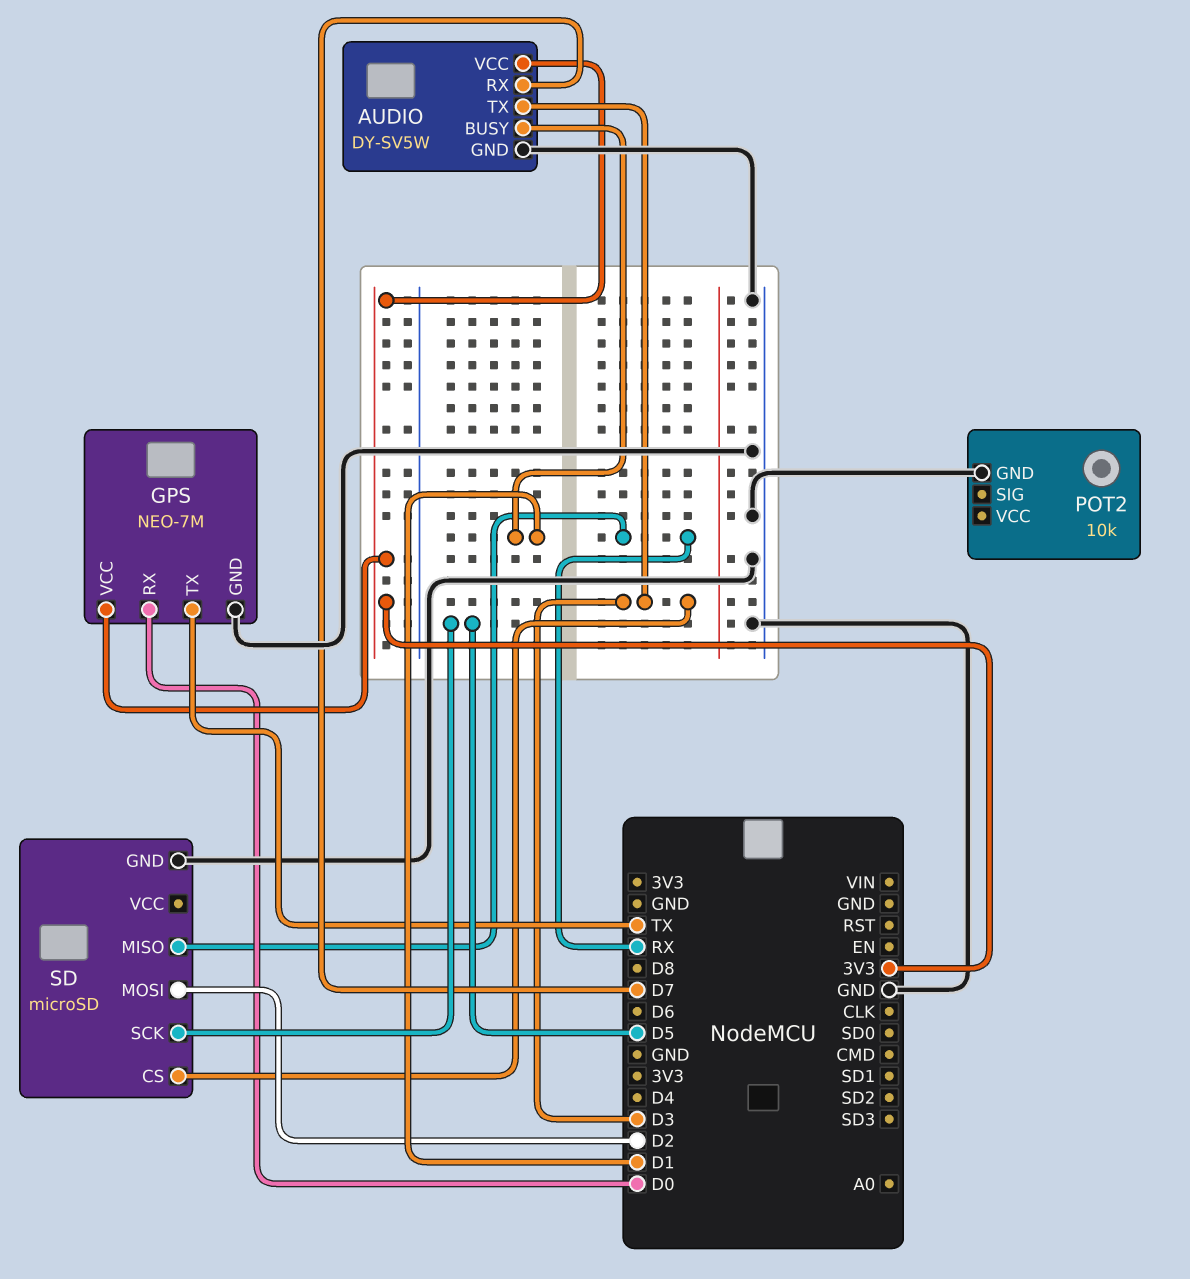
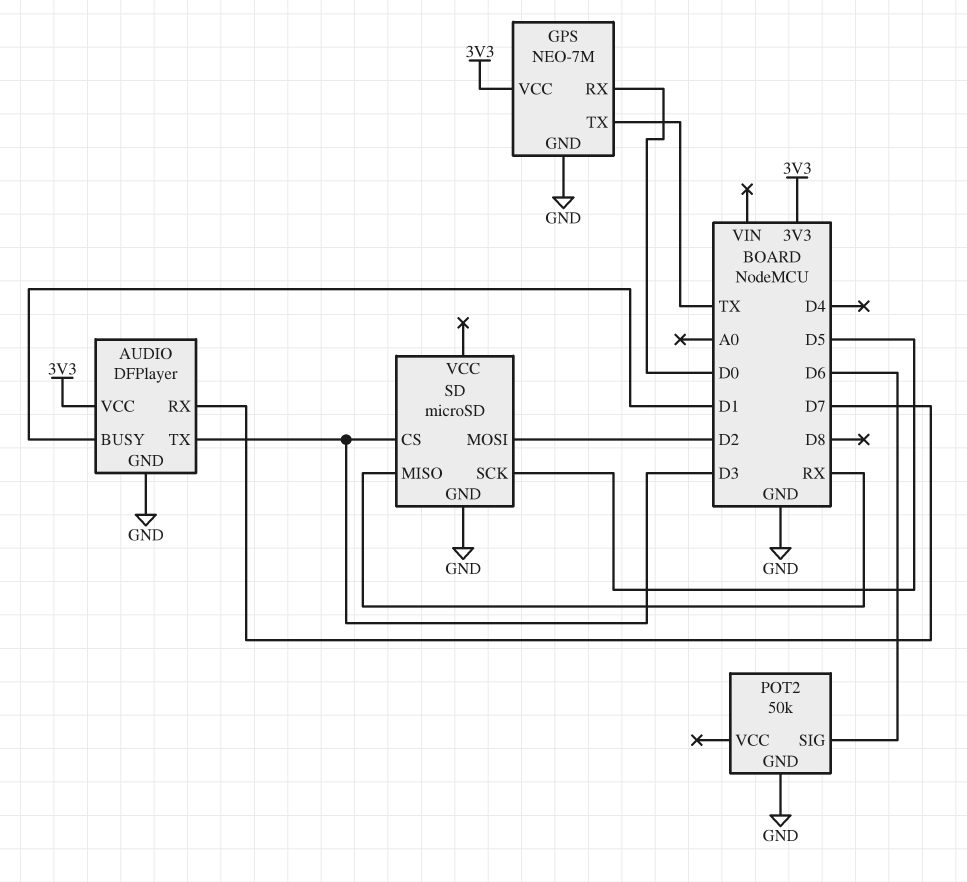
AUDIO: DY-SV5W -> DFPlayer
POT2: 10k -> 50k
POT2 pin SIG: none -> D6

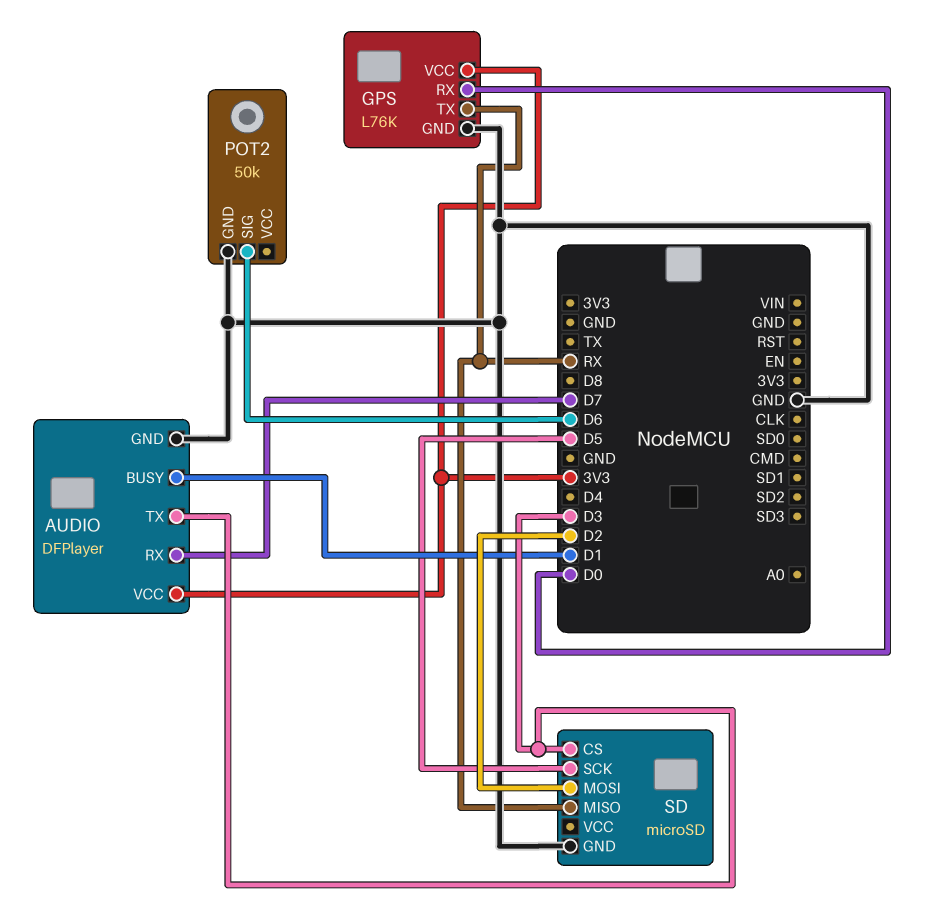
GPS: NEO-7M -> L76K
GPS pin TX: TX -> RX

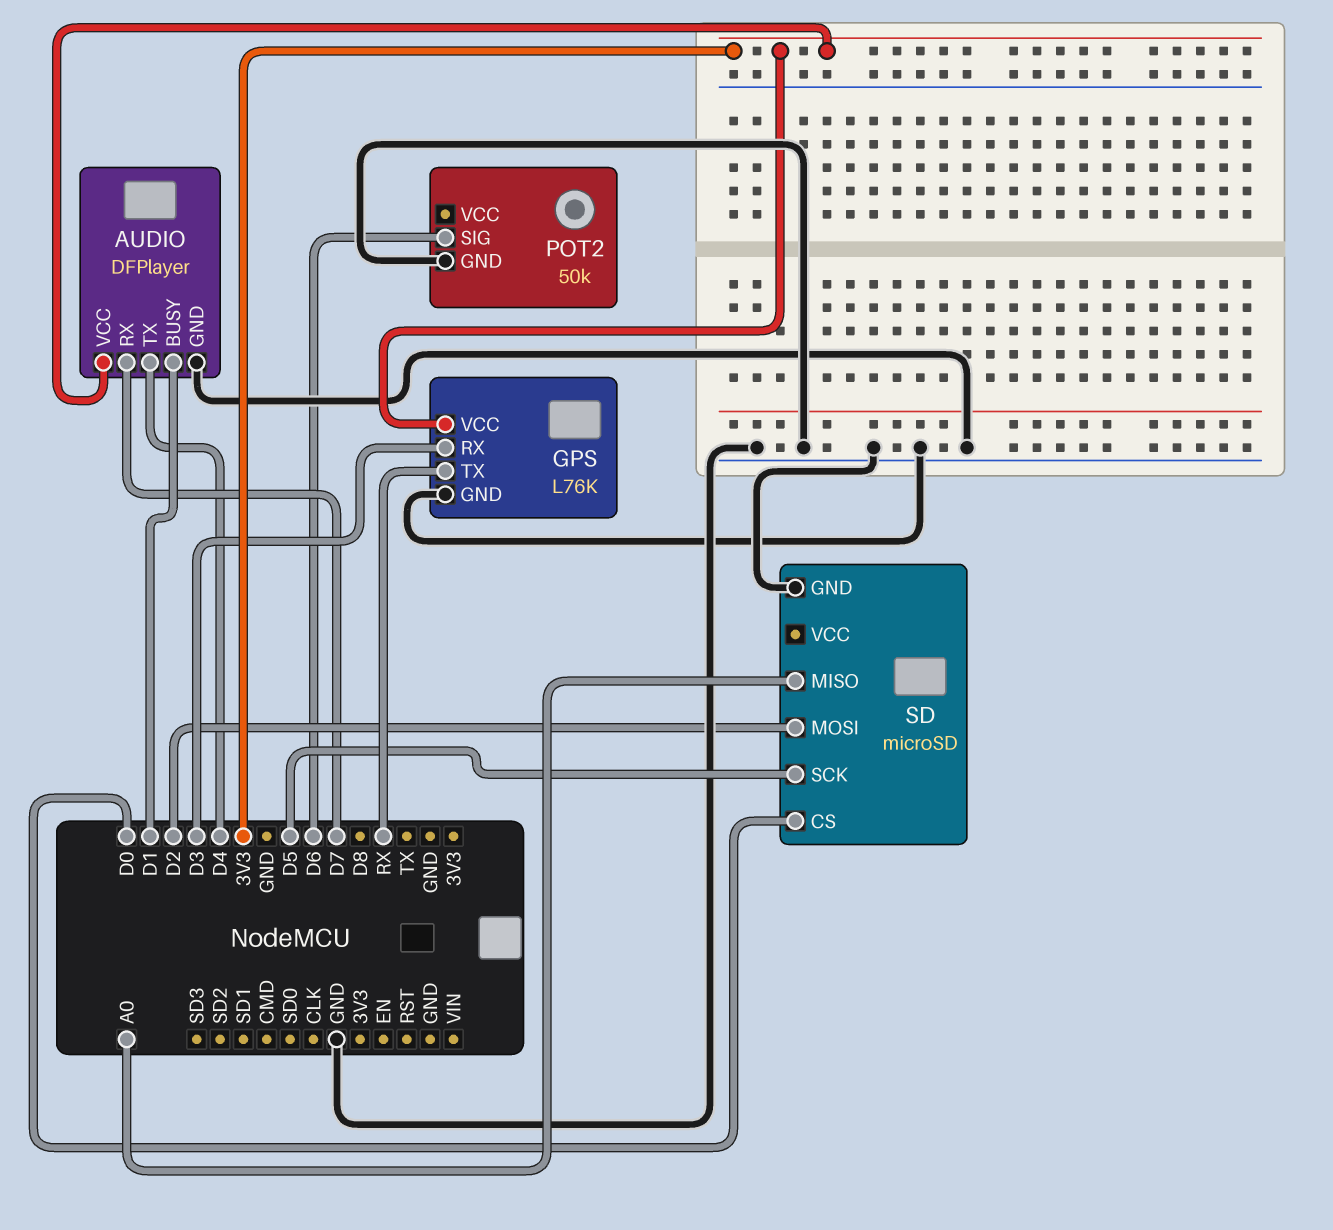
AUDIO pin TX: D3 -> D4
GPS pin RX: D0 -> D3
SD pin CS: D3 -> D0
SD pin MISO: RX -> A0

